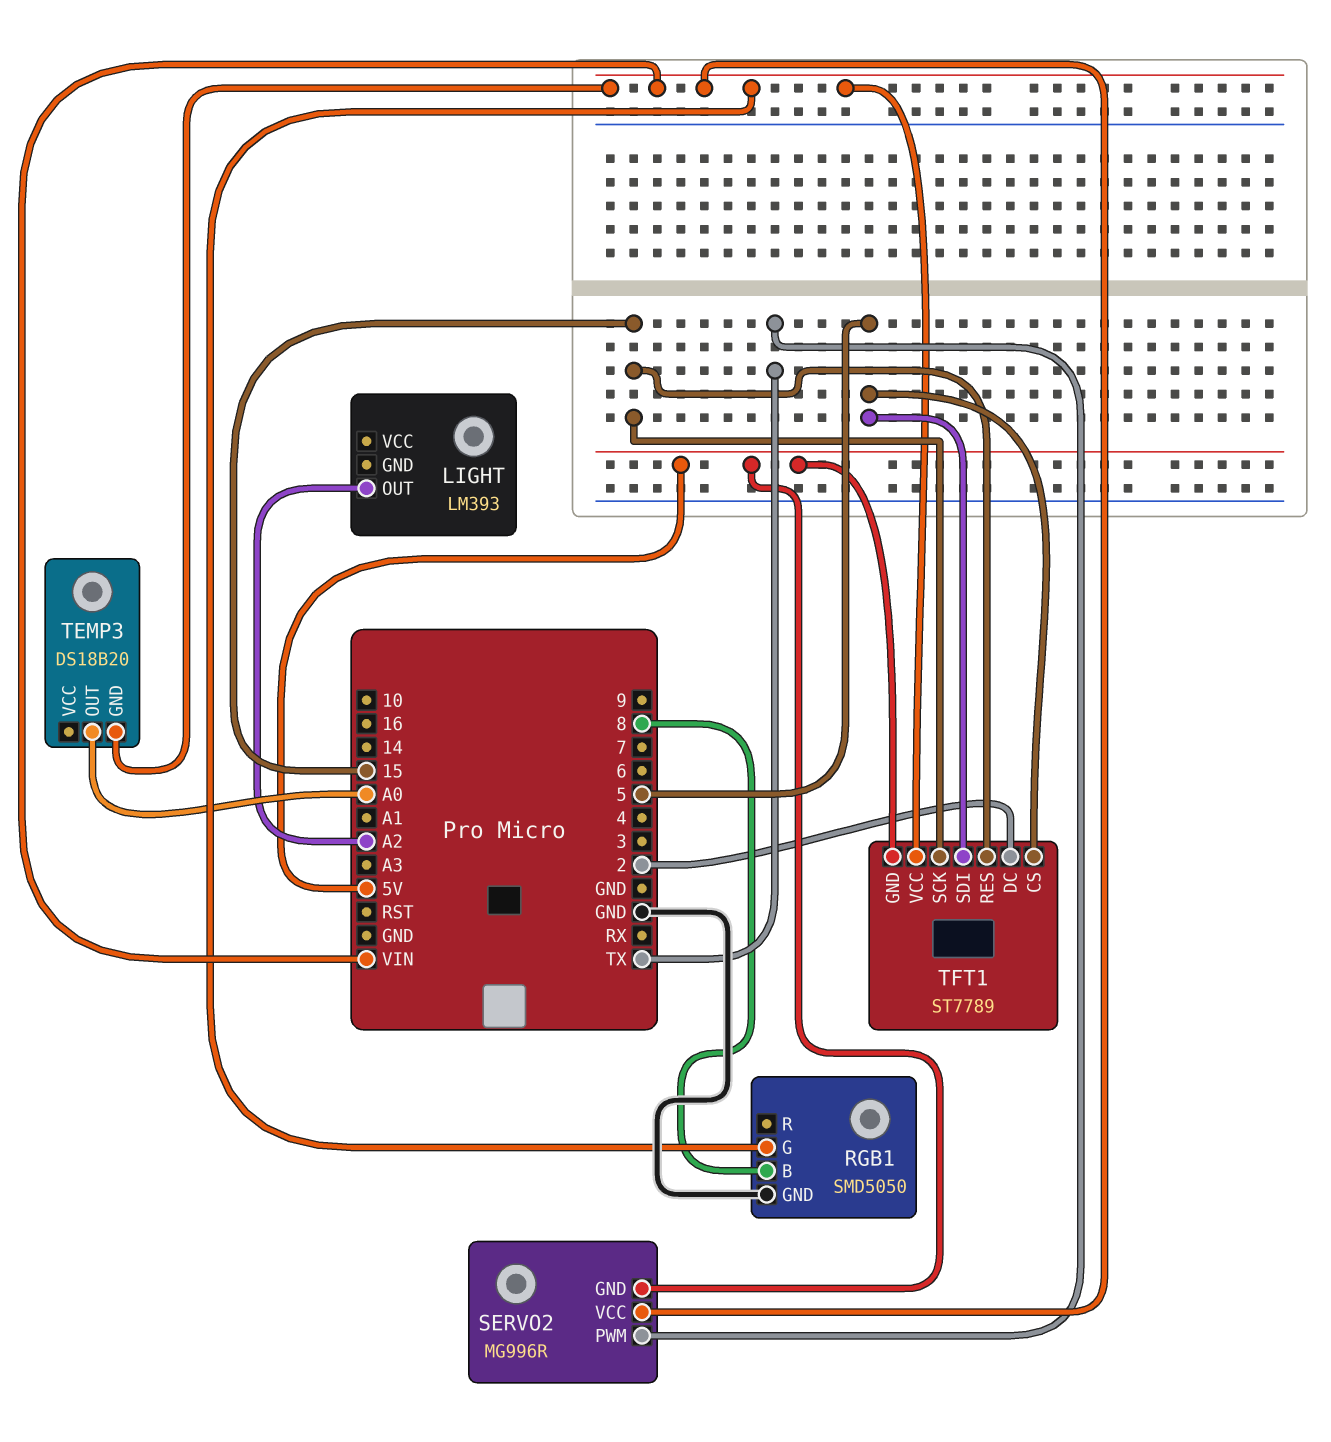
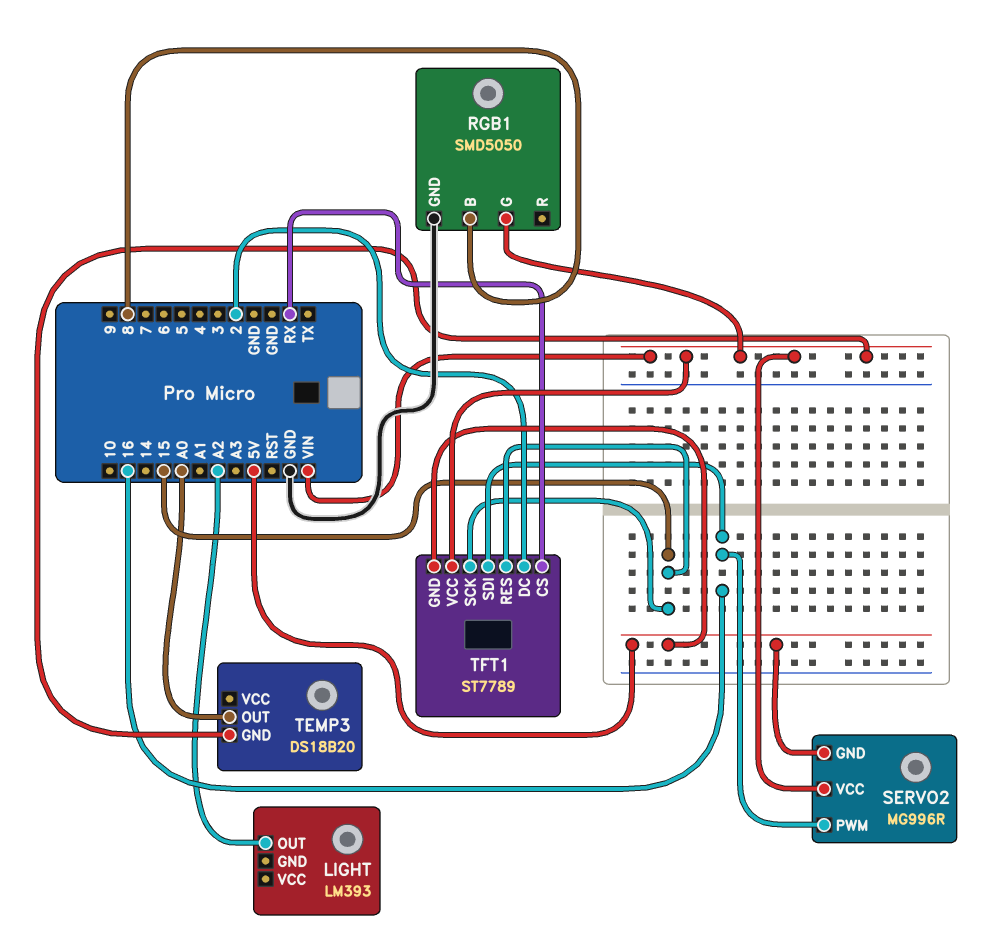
SERVO2 pin PWM: TX -> 16
TFT1 pin CS: 5 -> RX
TFT1 pin SDI: 5 -> 16

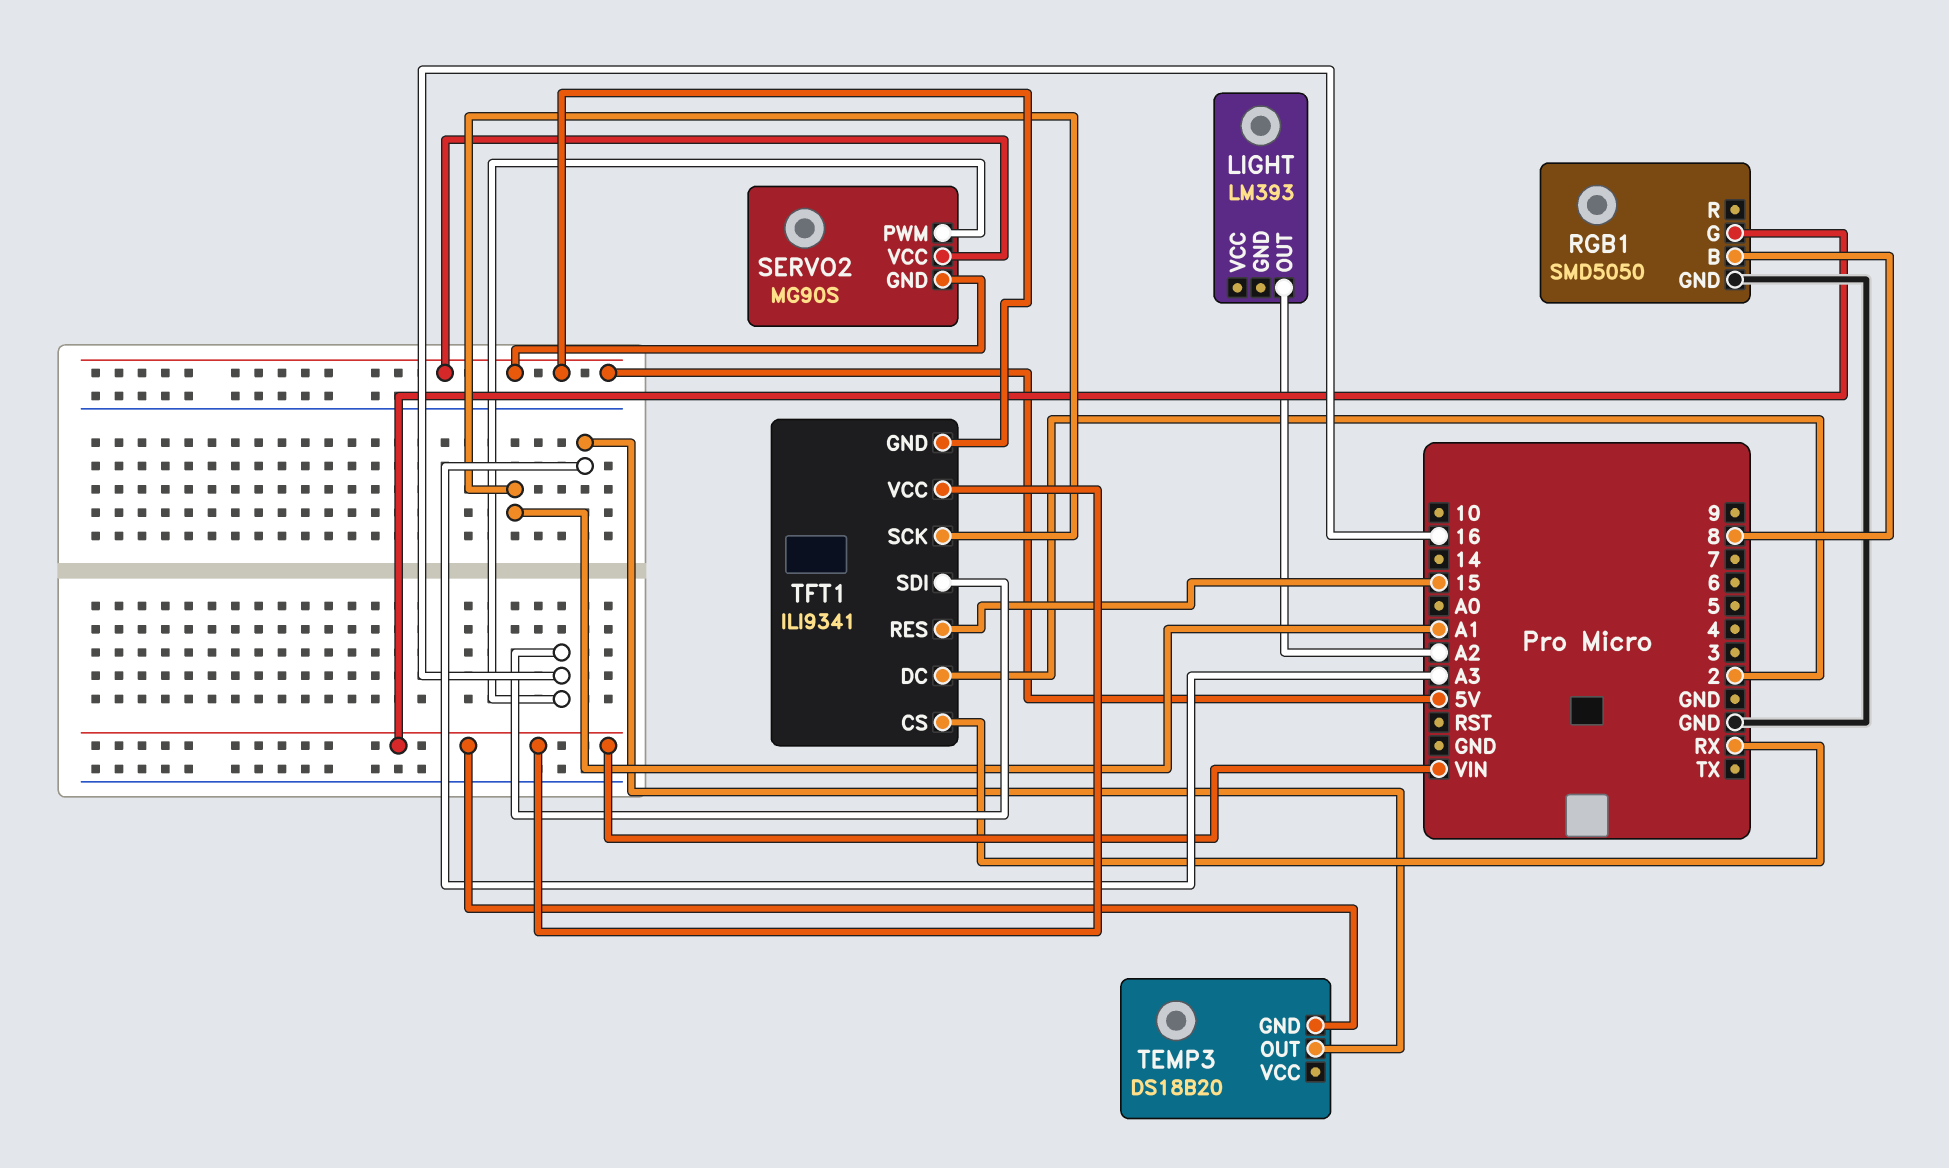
SERVO2: MG996R -> MG90S
SERVO2 pin VCC: VIN -> 5V
TEMP3 pin OUT: A0 -> A3
TFT1: ST7789 -> ILI9341
TFT1 pin SCK: 15 -> A1

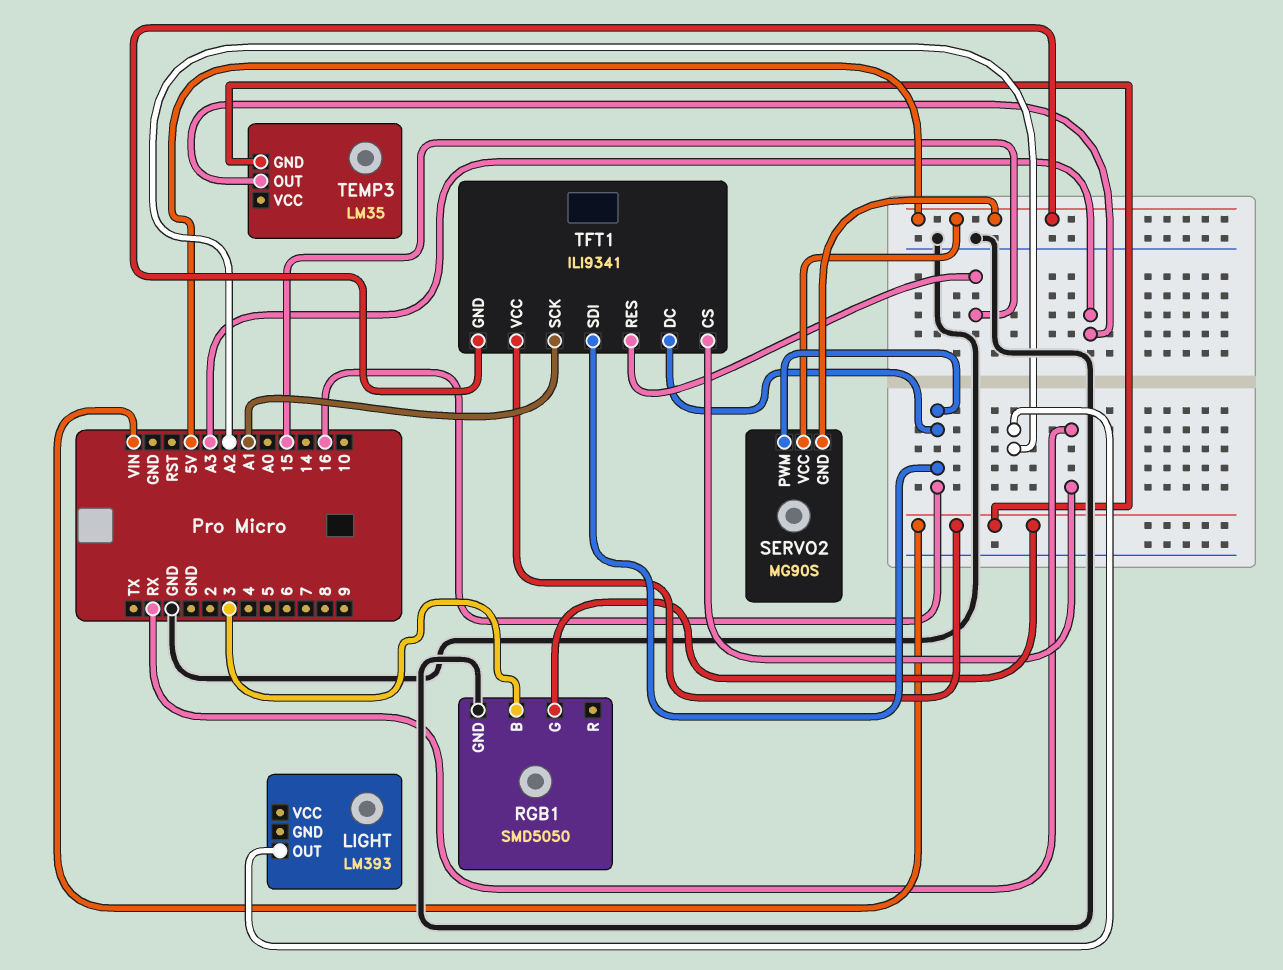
RGB1 pin B: 8 -> 3
TEMP3: DS18B20 -> LM35
TFT1 pin DC: 2 -> 16

